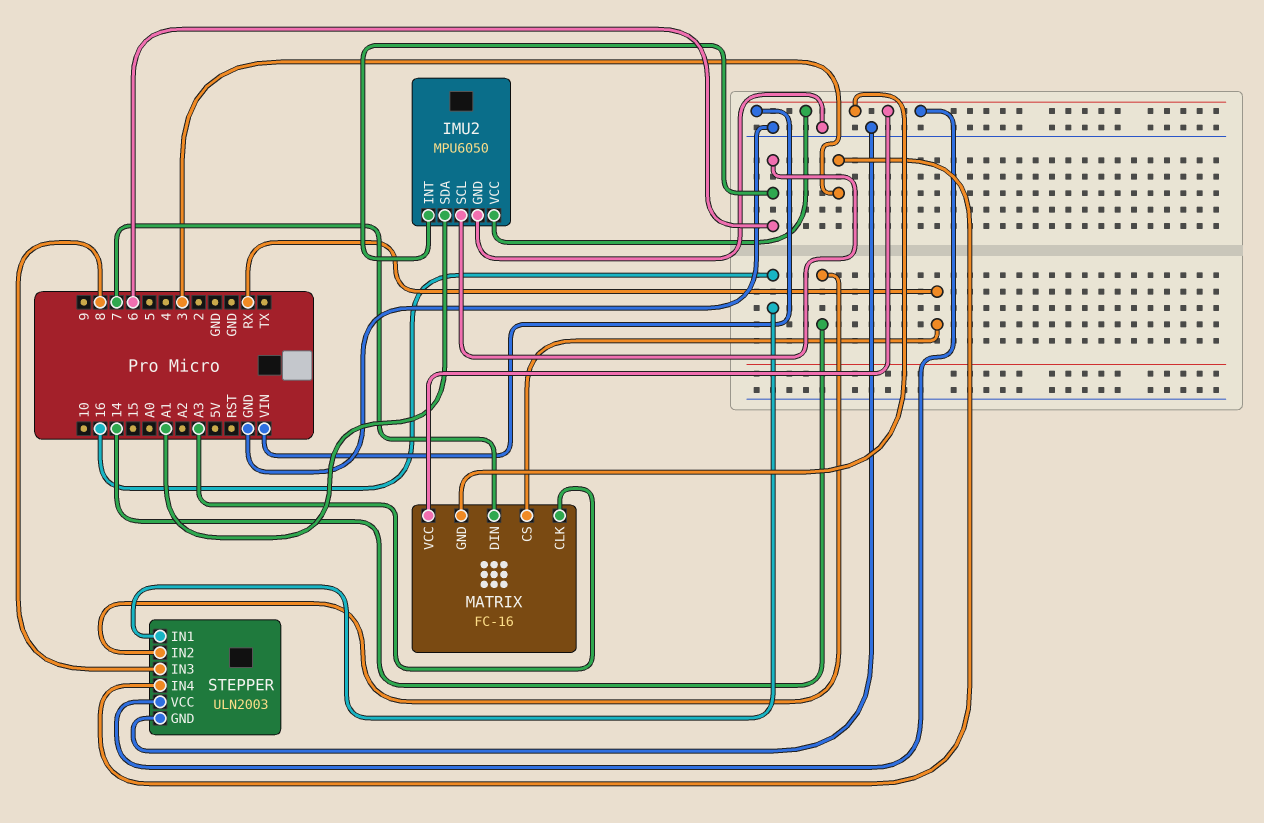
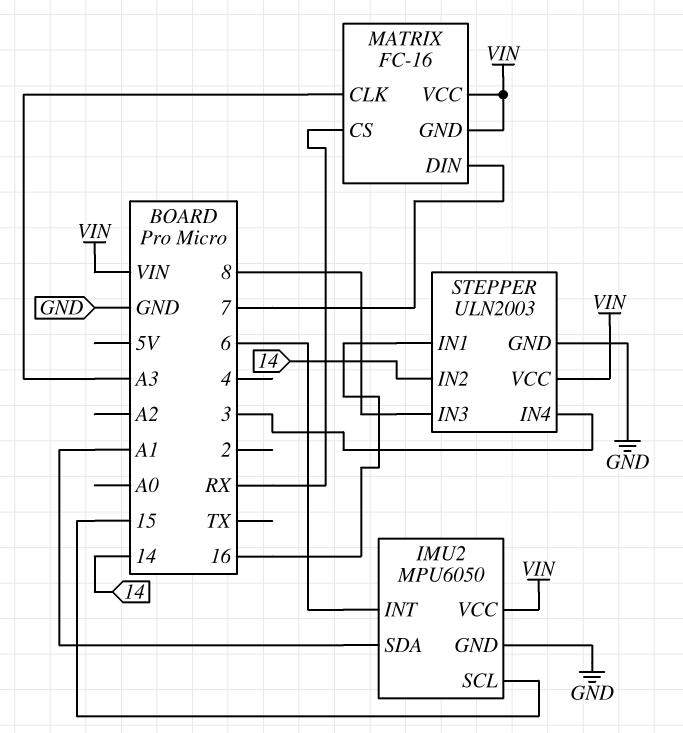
IMU2 pin SCL: 6 -> 15

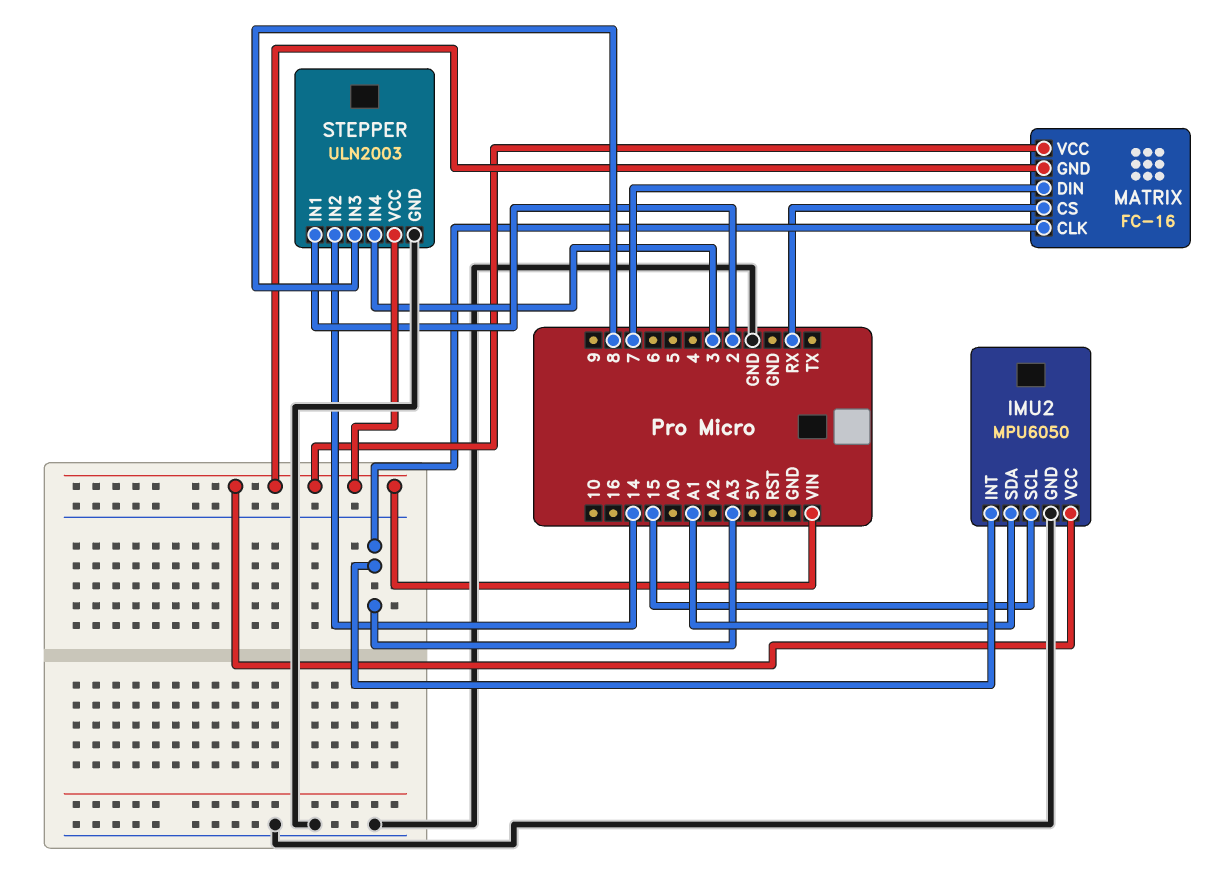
IMU2 pin INT: 6 -> A3
STEPPER pin IN1: 16 -> 2

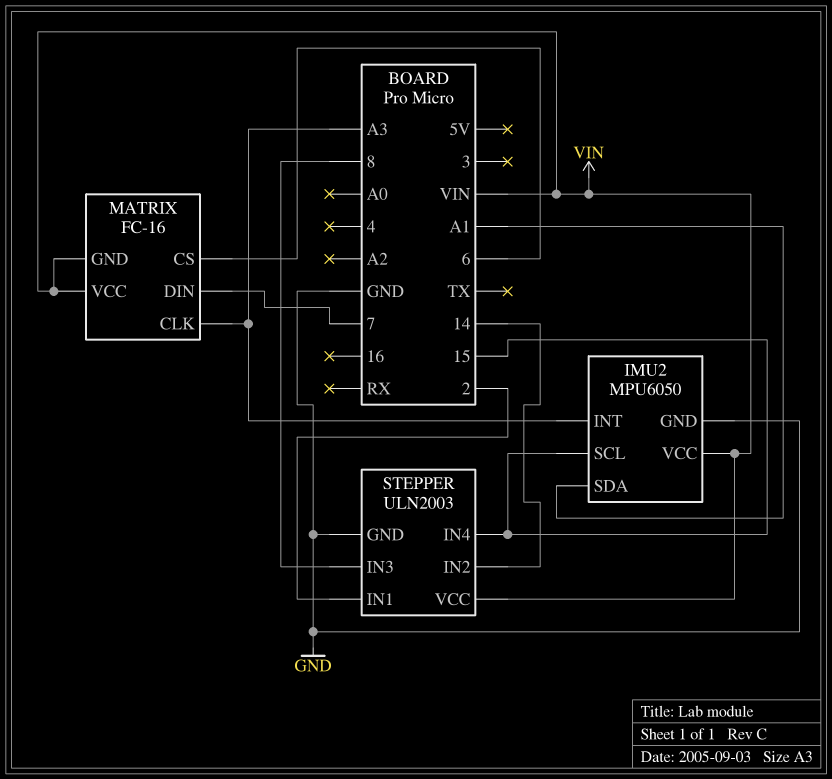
MATRIX pin CS: RX -> 6
STEPPER pin IN4: 3 -> 15

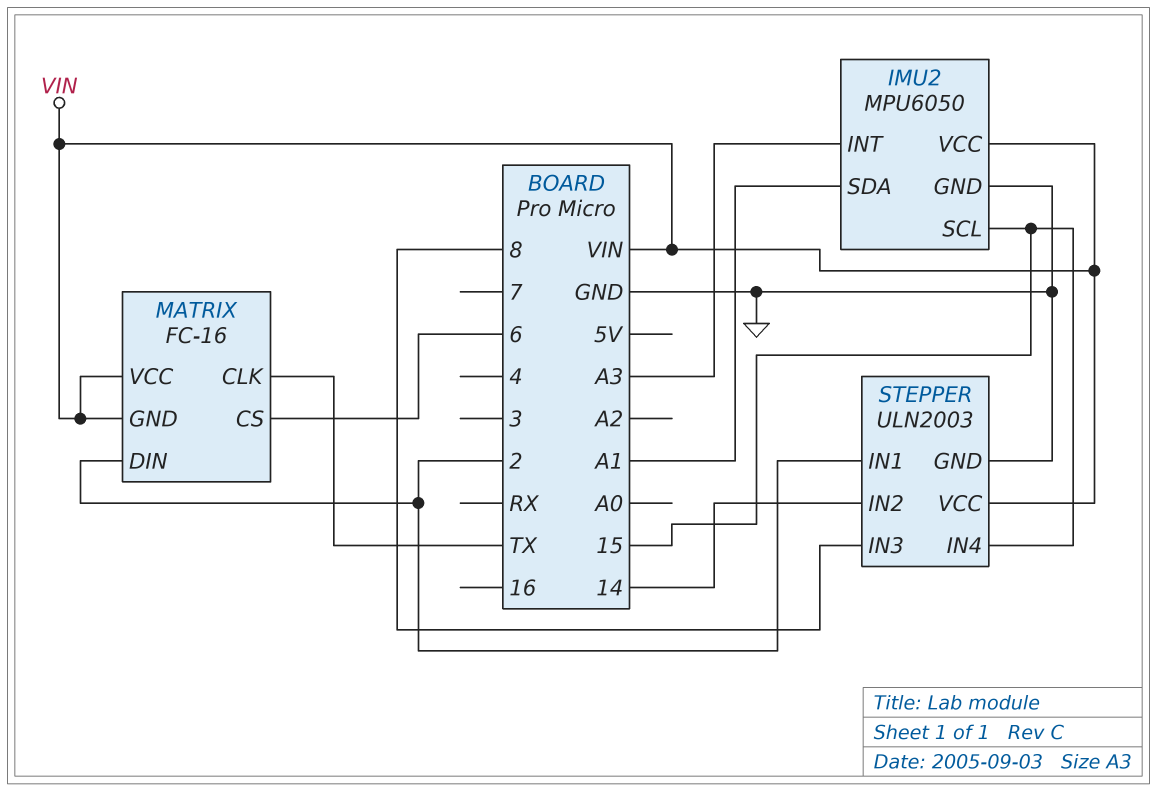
MATRIX pin CLK: A3 -> TX
MATRIX pin DIN: 7 -> 2

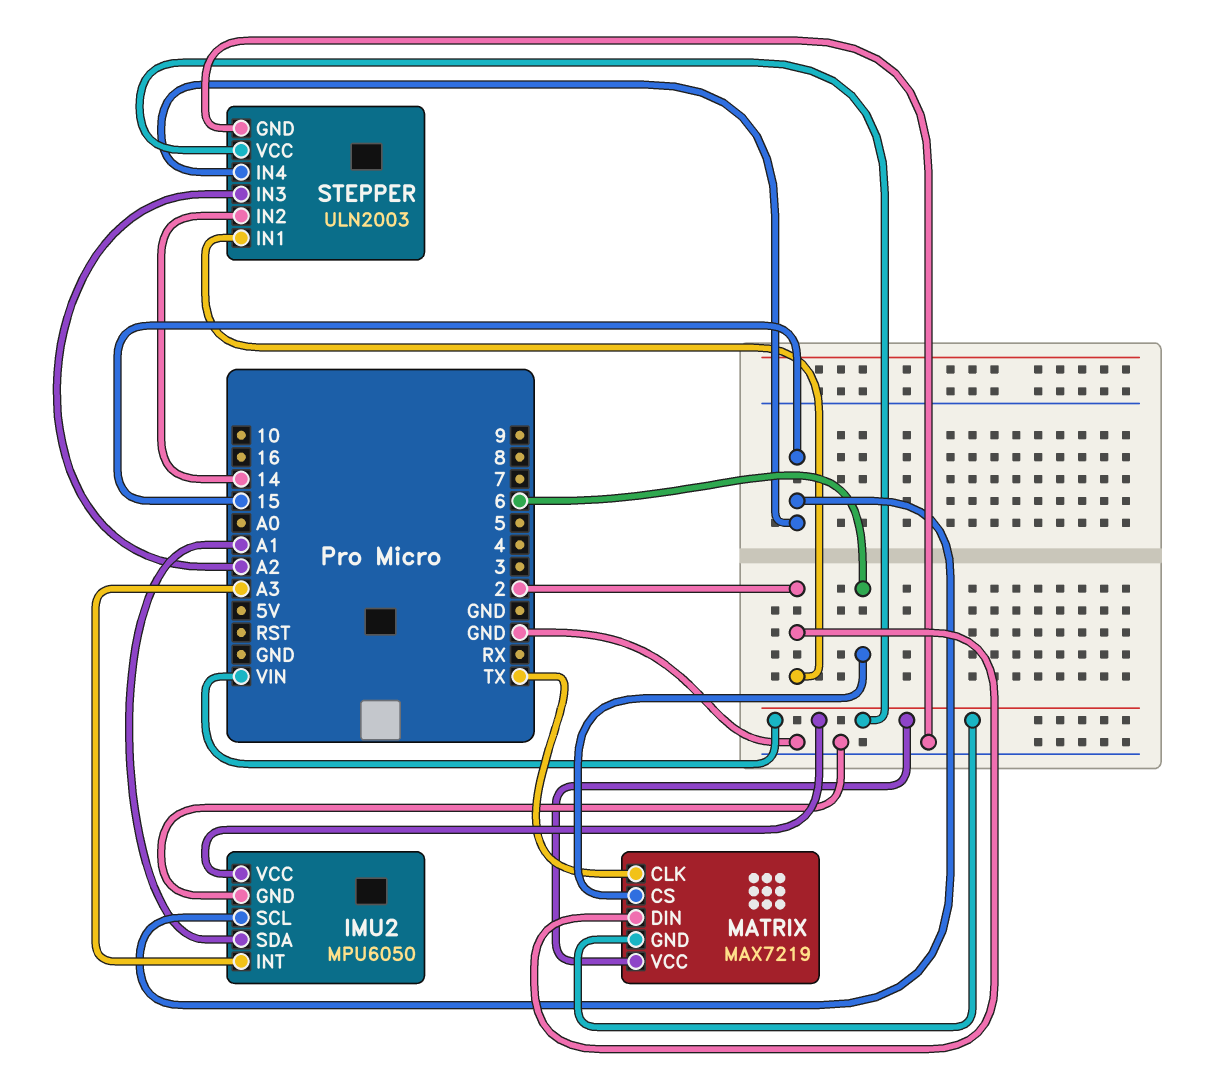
MATRIX: FC-16 -> MAX7219
STEPPER pin IN3: 8 -> A2

